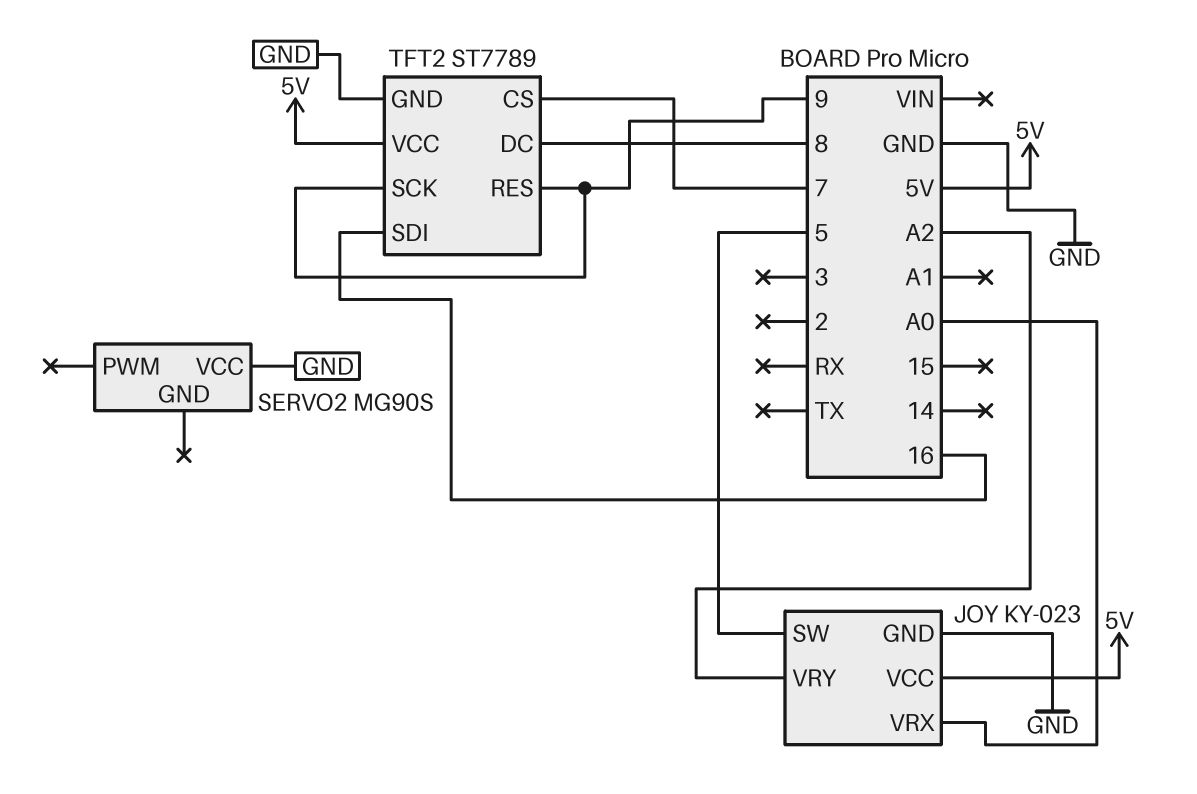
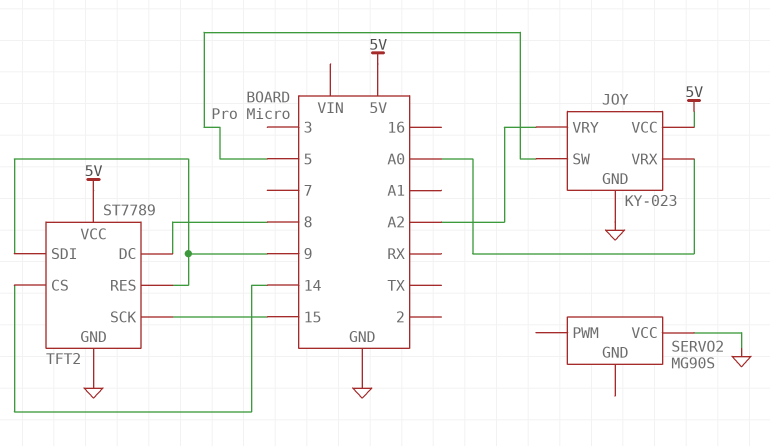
TFT2 pin CS: 7 -> 14
TFT2 pin SCK: 9 -> 15
TFT2 pin SDI: 16 -> 9

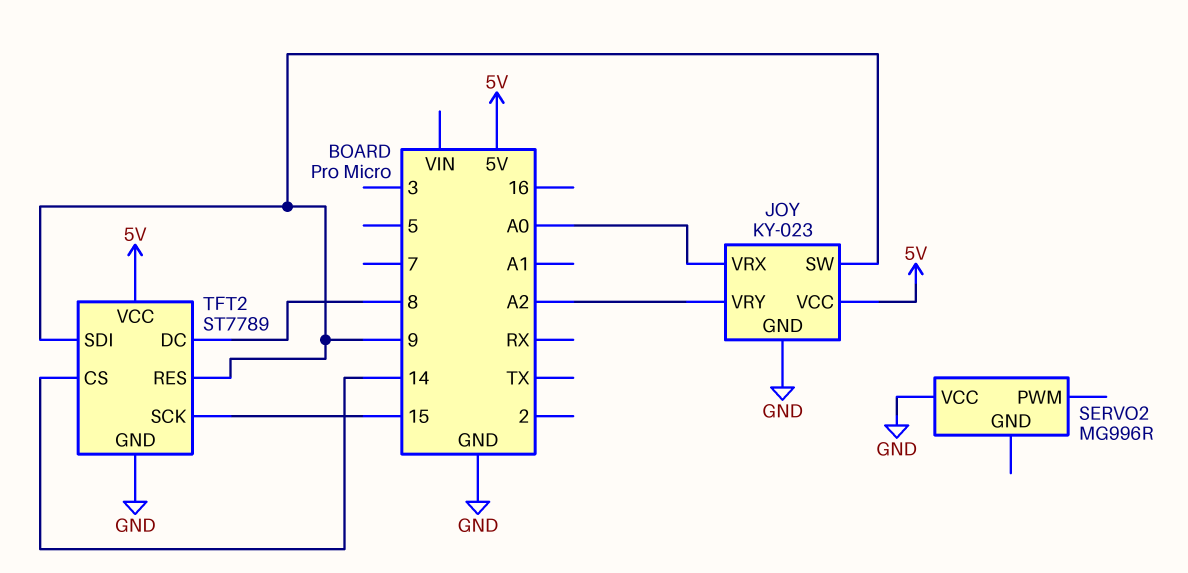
JOY pin SW: 5 -> 9
SERVO2: MG90S -> MG996R

